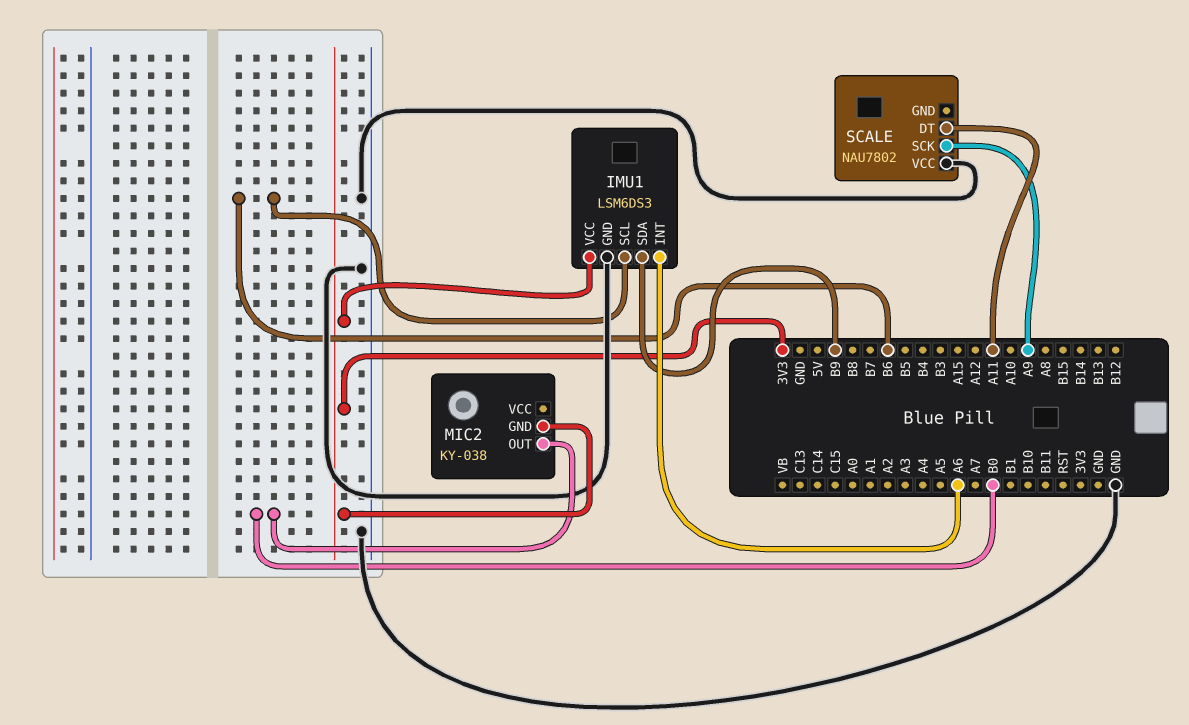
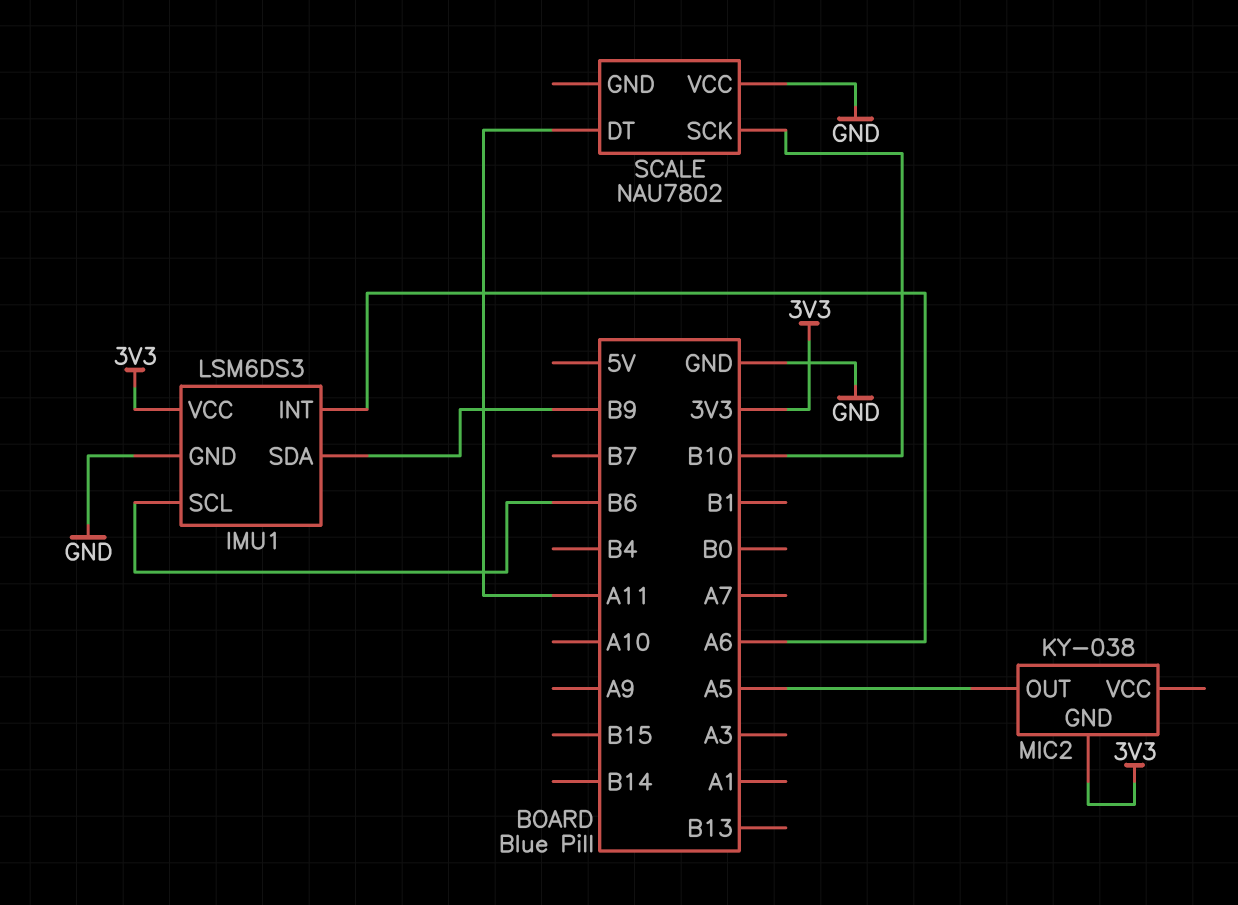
MIC2 pin OUT: B0 -> A5
SCALE pin SCK: A9 -> B10

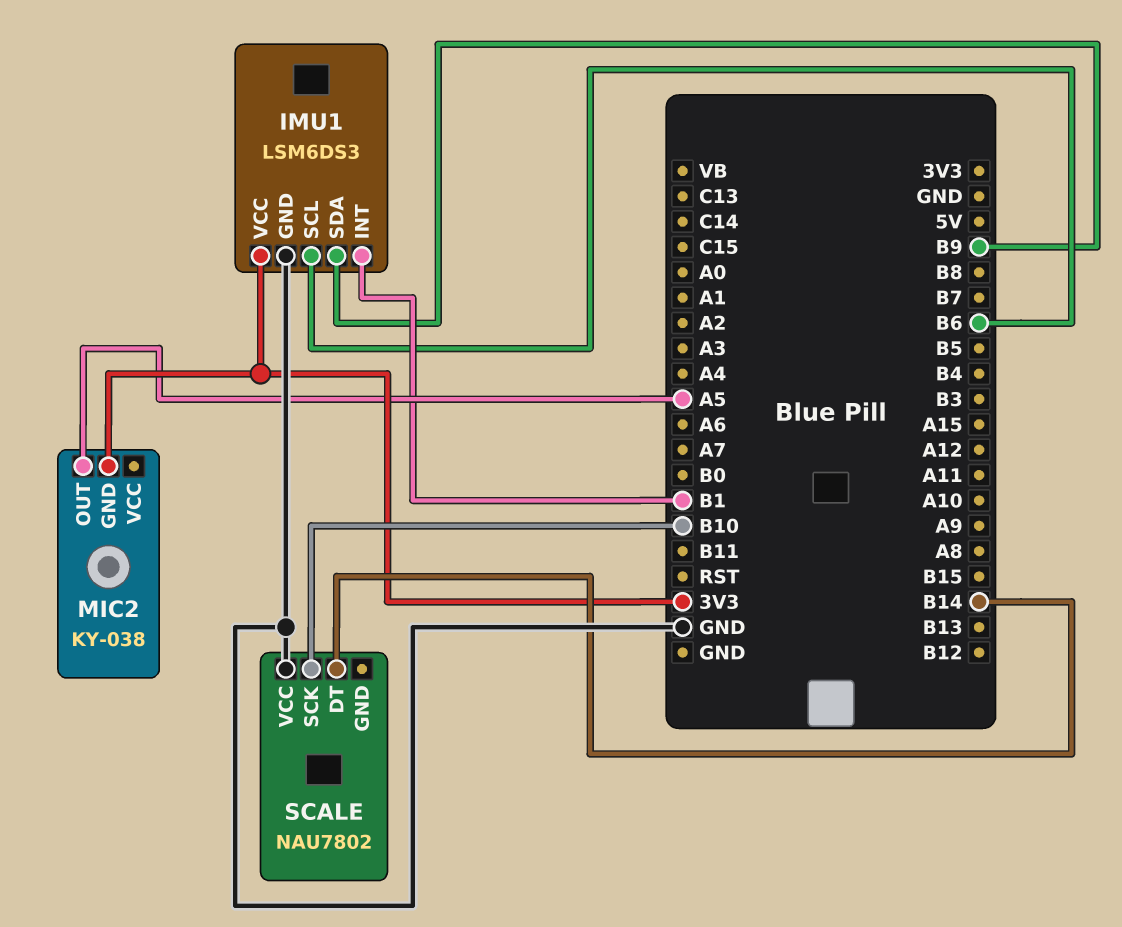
IMU1 pin INT: A6 -> B1
SCALE pin DT: A11 -> B14

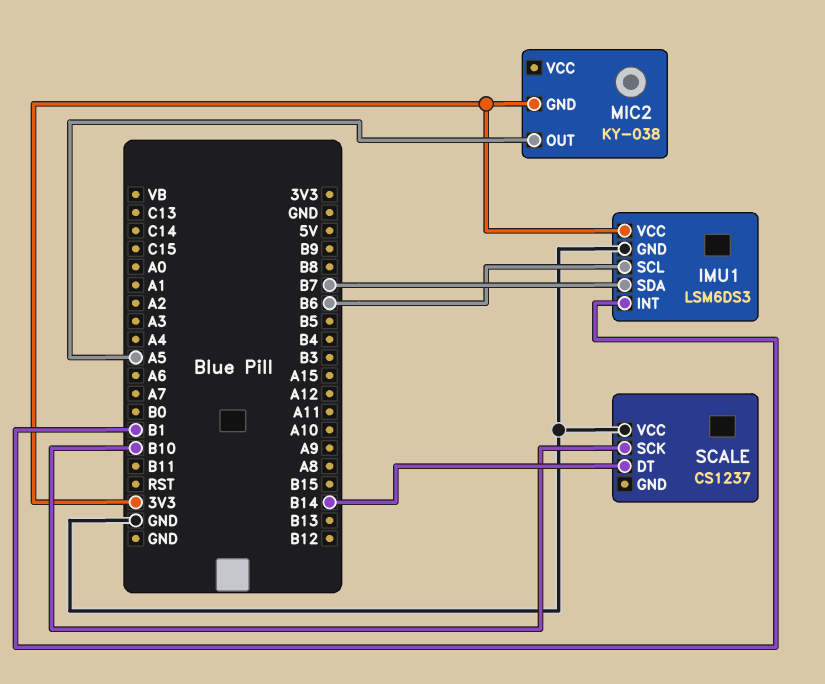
IMU1 pin SDA: B9 -> B7
SCALE: NAU7802 -> CS1237

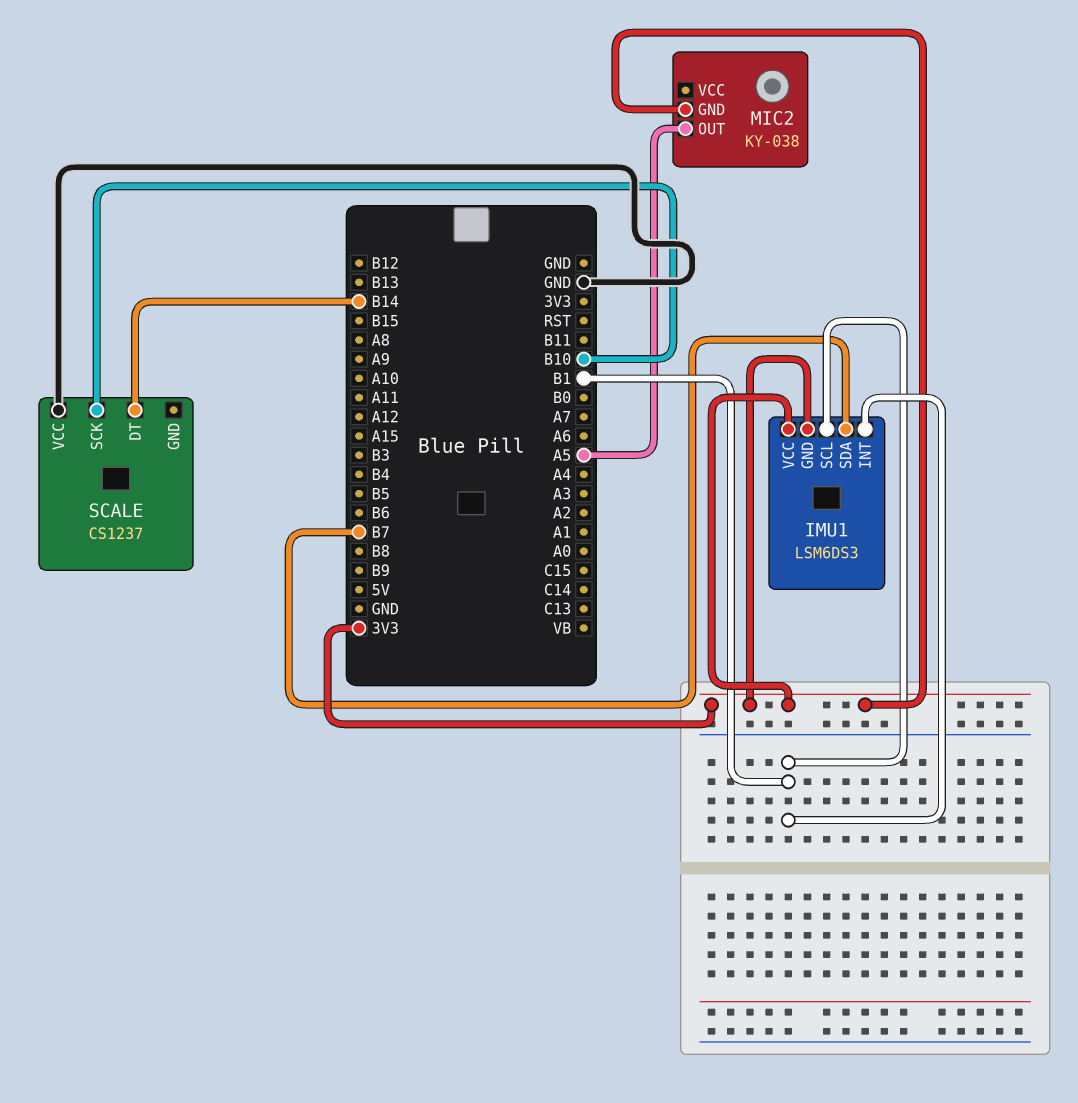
IMU1 pin GND: GND -> 3V3
IMU1 pin SCL: B6 -> B1

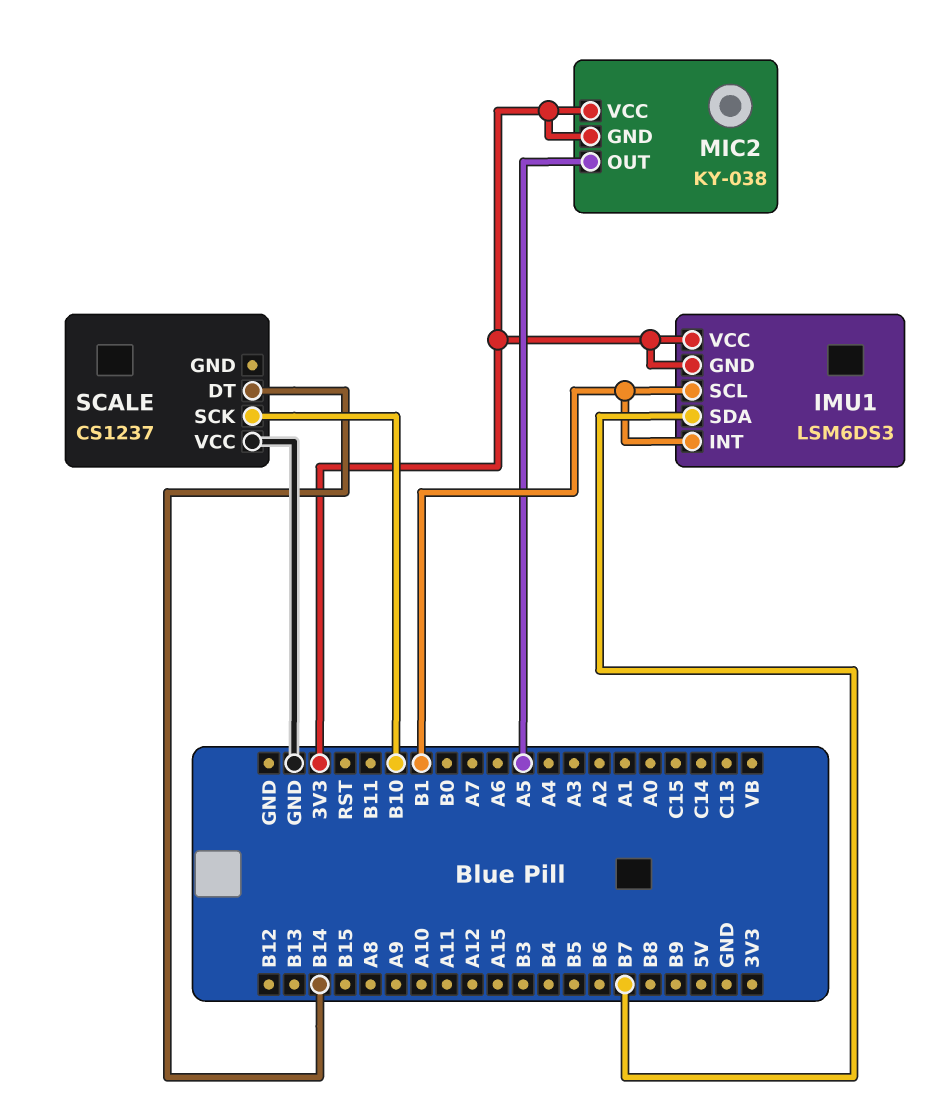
MIC2 pin VCC: none -> 3V3

